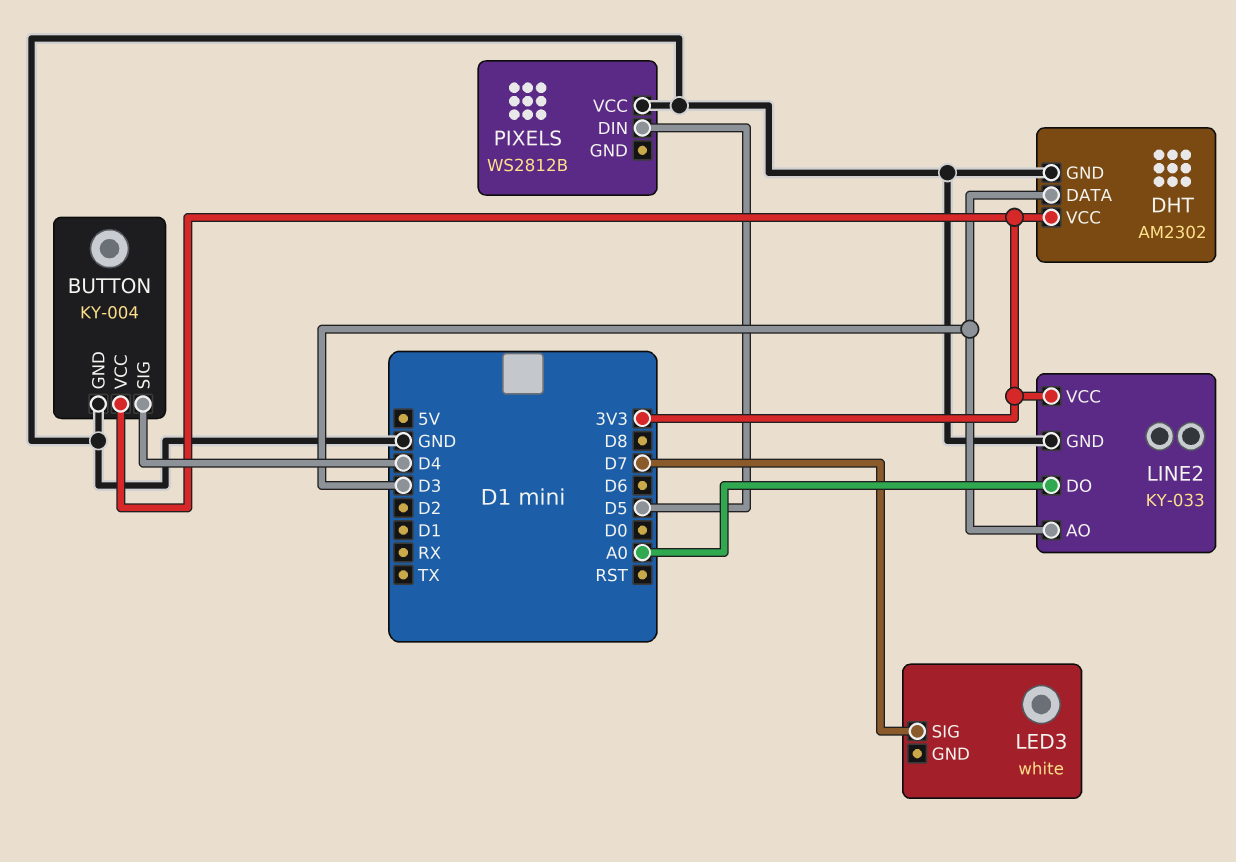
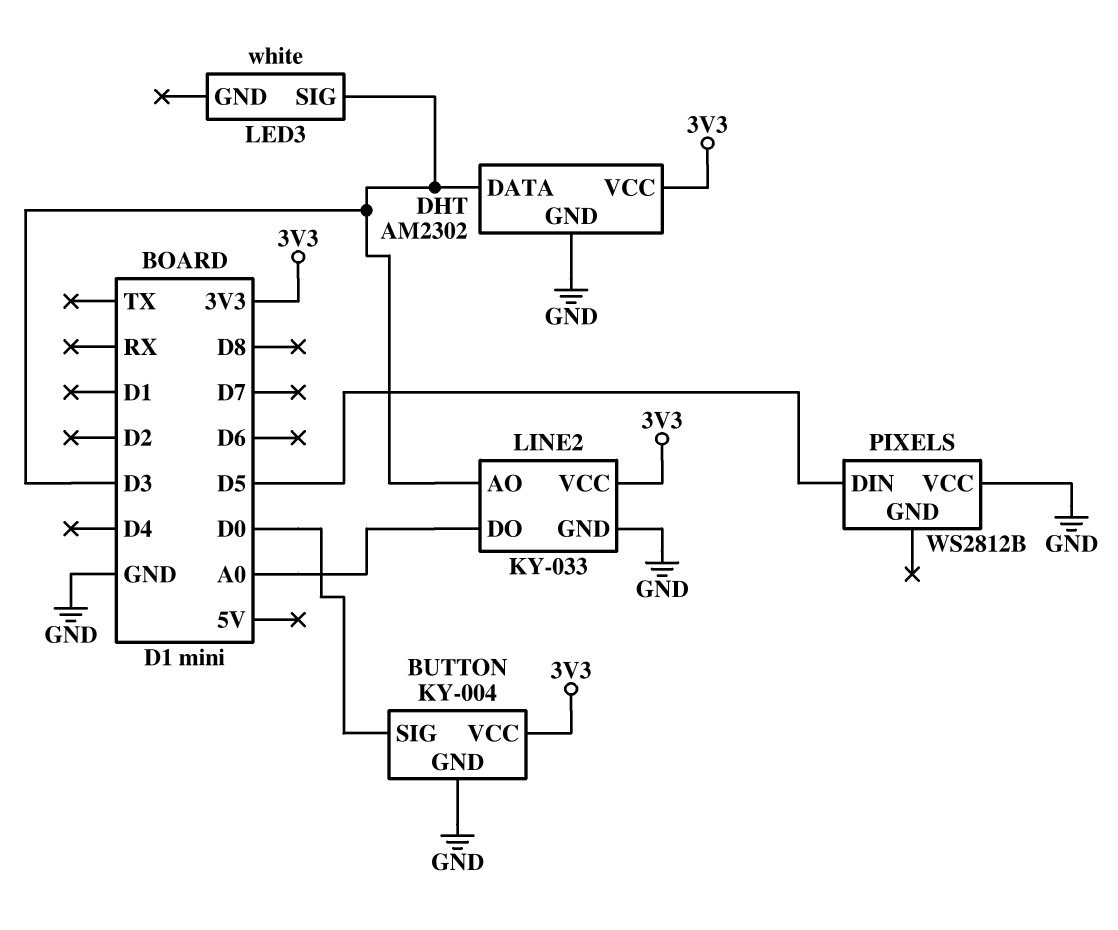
BUTTON pin SIG: D4 -> D0
LED3 pin SIG: D7 -> D3

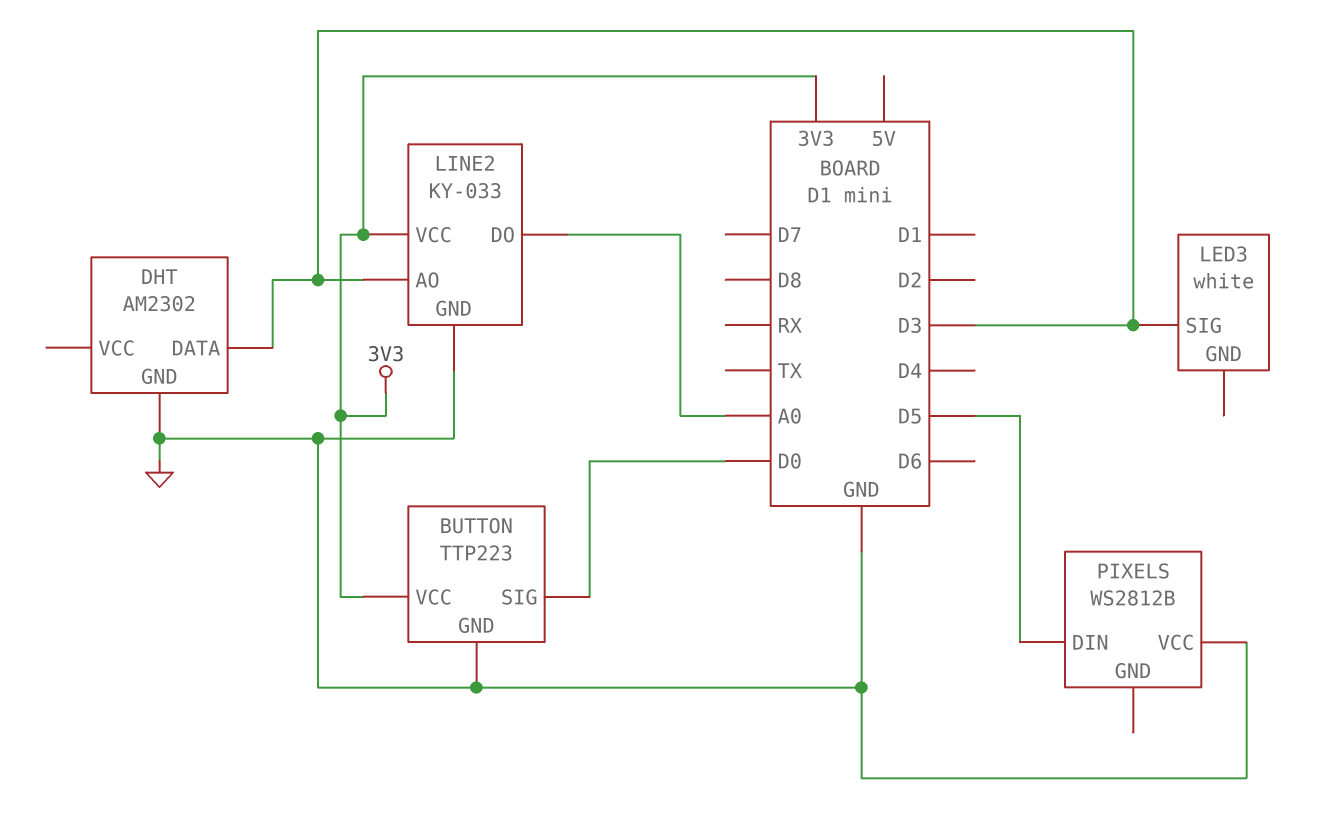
BUTTON: KY-004 -> TTP223
DHT pin VCC: 3V3 -> none

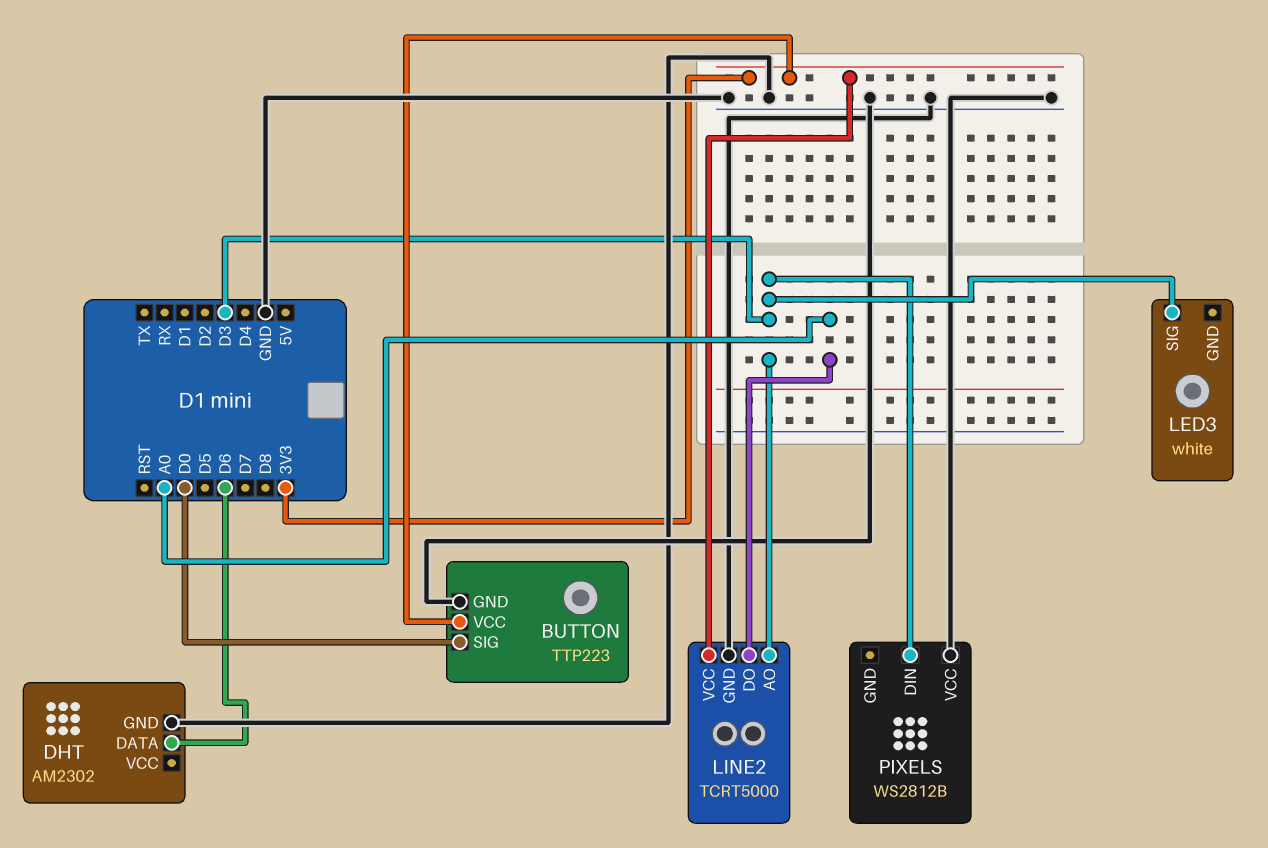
DHT pin DATA: D3 -> D6
LINE2: KY-033 -> TCRT5000
PIXELS pin DIN: D5 -> D3

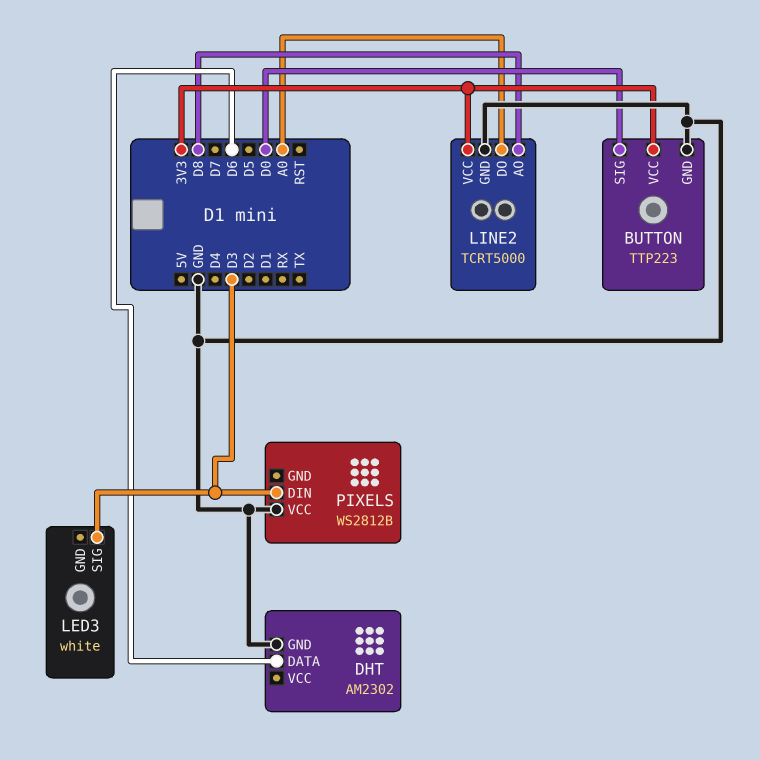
LINE2 pin AO: D3 -> D8

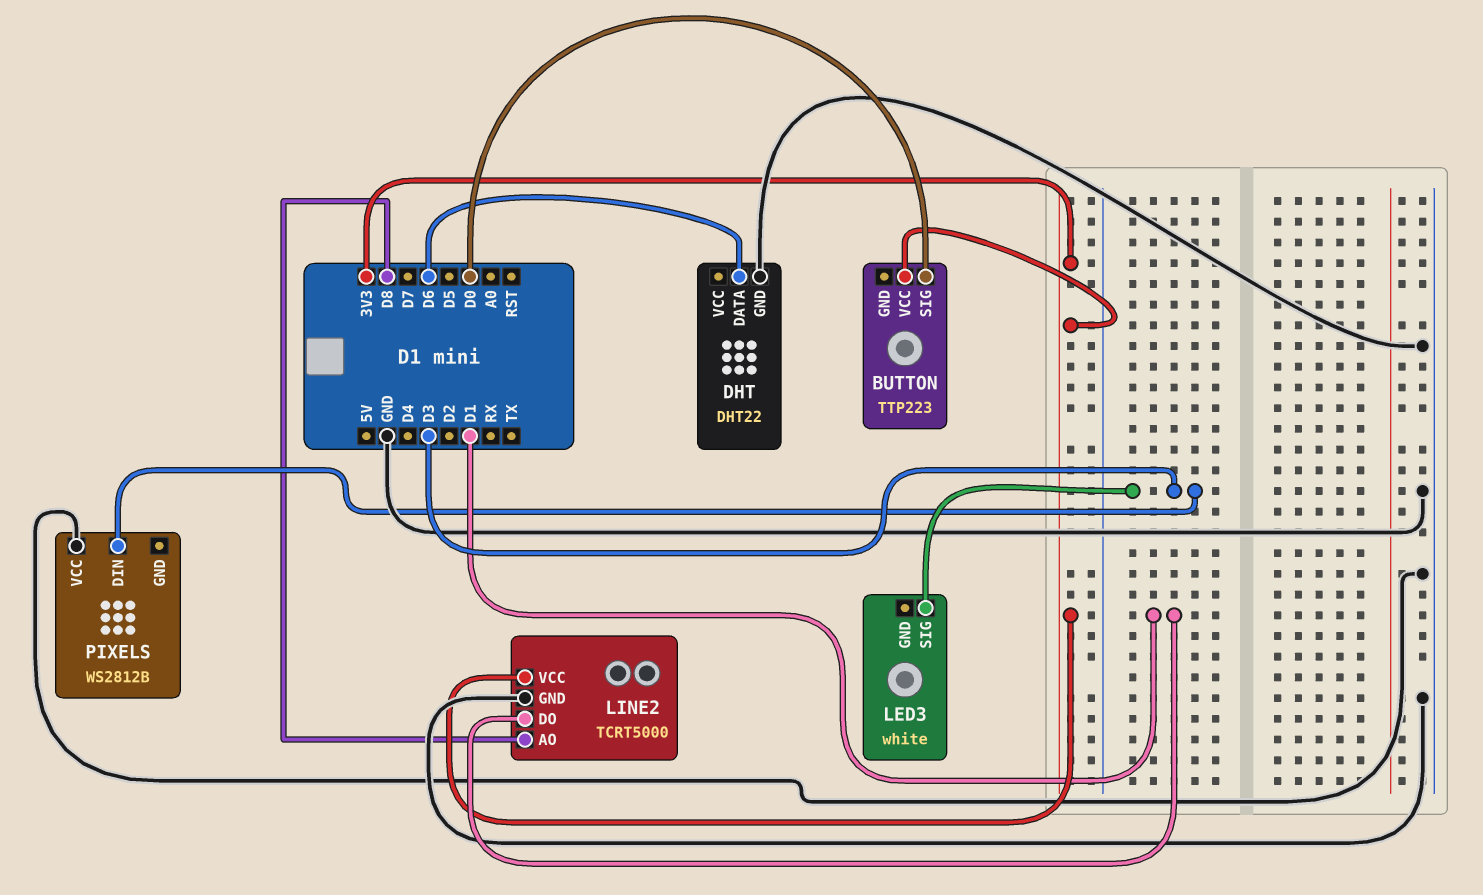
BUTTON pin GND: GND -> none
DHT: AM2302 -> DHT22
LINE2 pin DO: A0 -> D1

